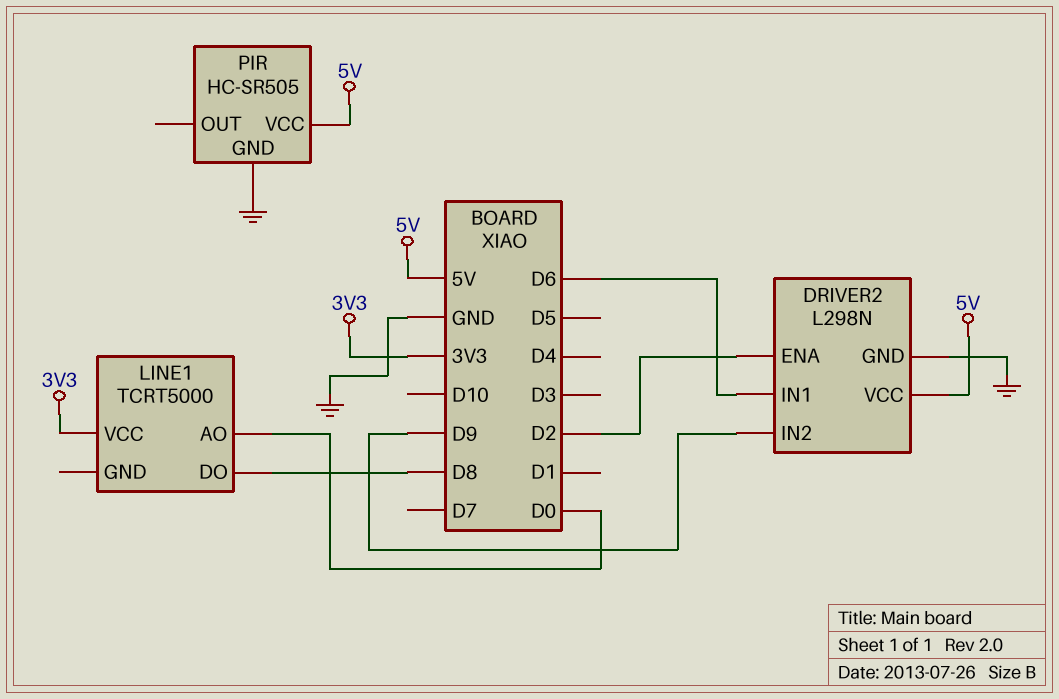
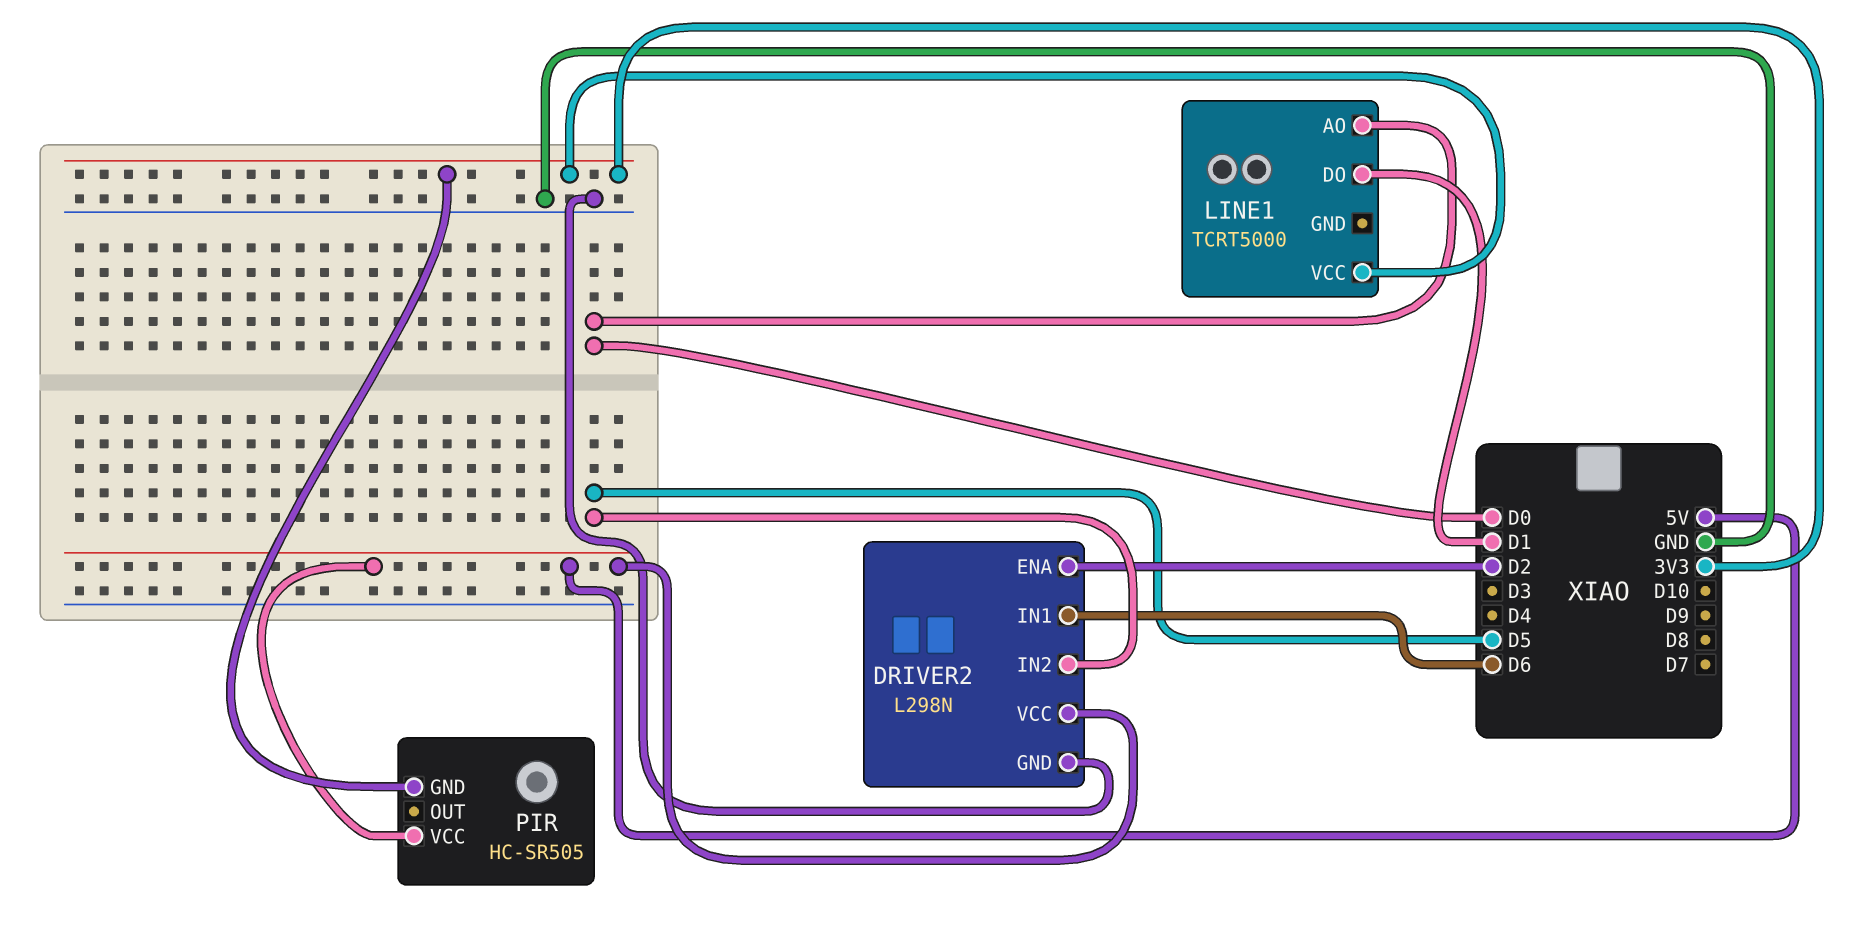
DRIVER2 pin IN2: D9 -> D5
LINE1 pin DO: D8 -> D1
PIR pin GND: GND -> 3V3

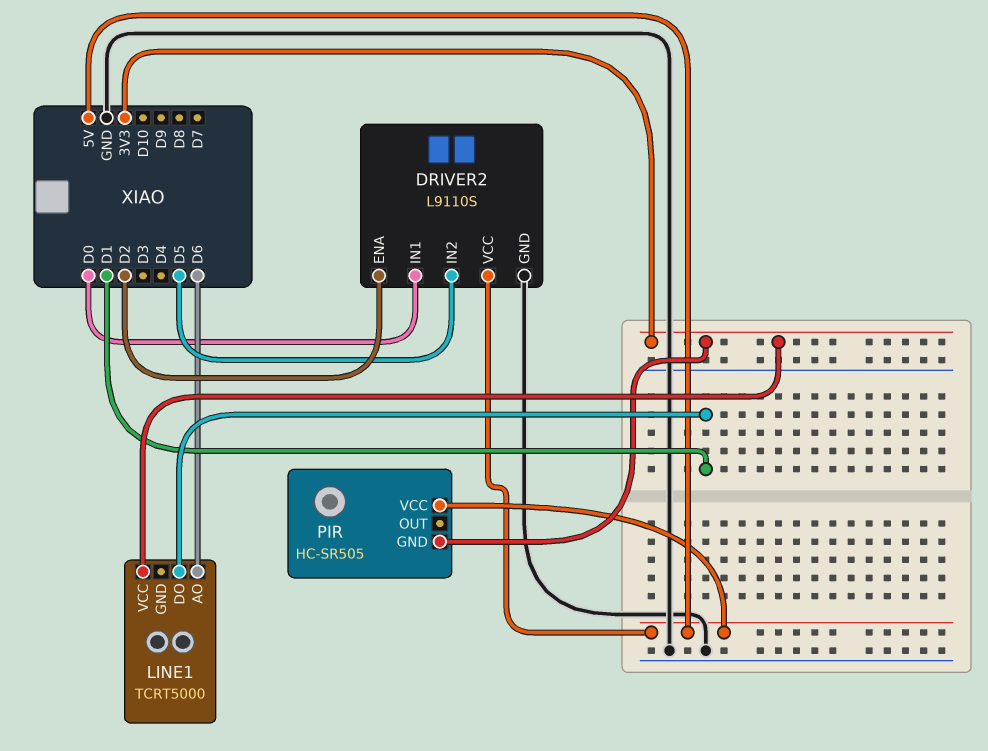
DRIVER2: L298N -> L9110S
DRIVER2 pin IN1: D6 -> D0
LINE1 pin AO: D0 -> D6

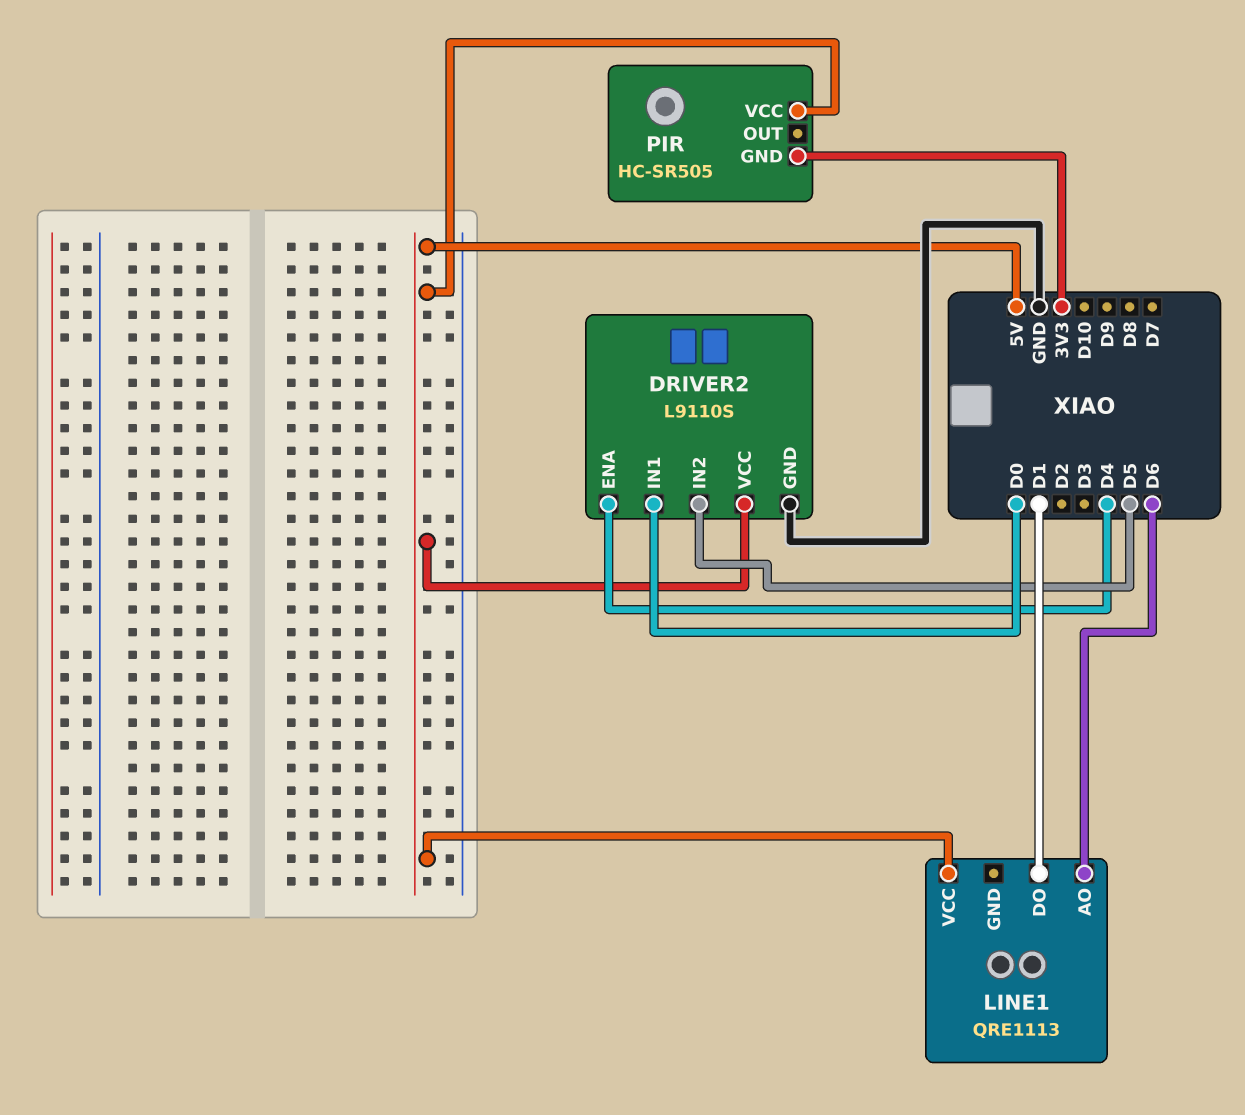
DRIVER2 pin ENA: D2 -> D4
LINE1: TCRT5000 -> QRE1113
LINE1 pin VCC: 3V3 -> 5V

